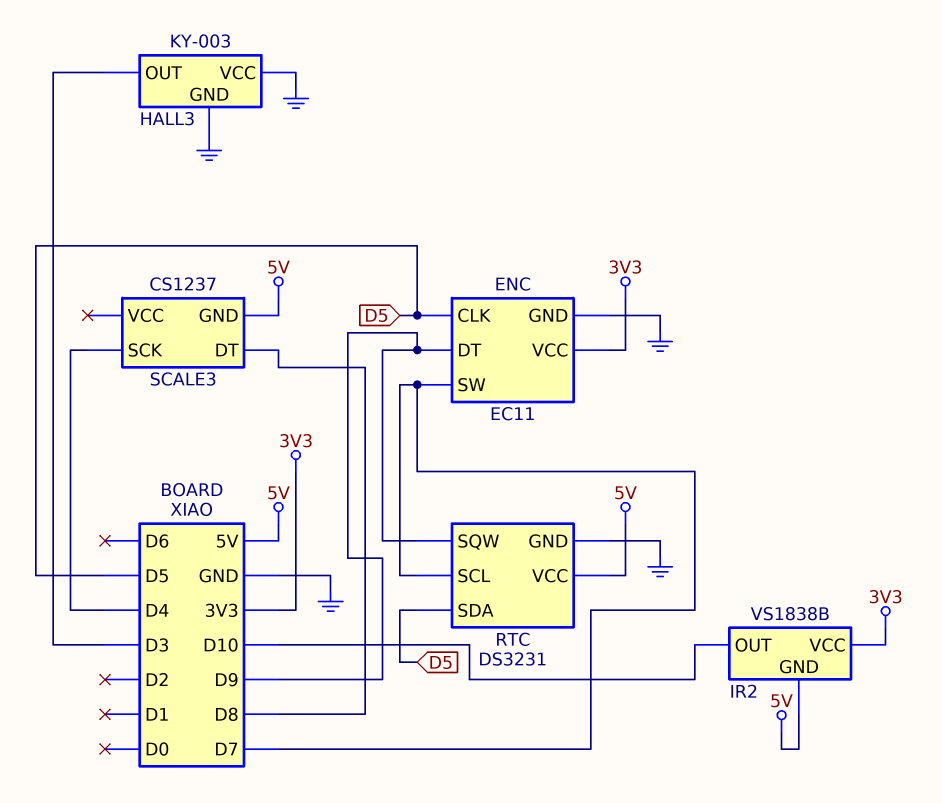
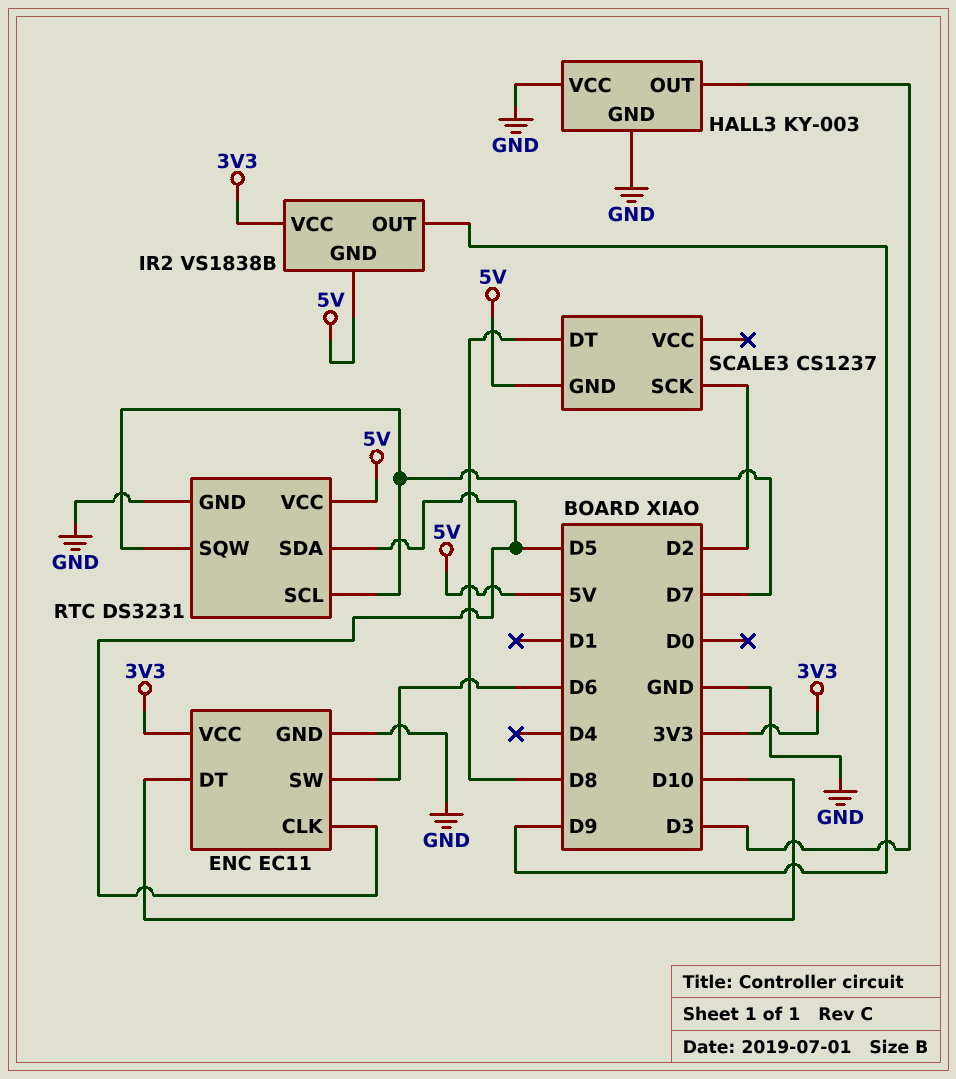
ENC pin DT: D9 -> D10
ENC pin SW: D7 -> D6
IR2 pin OUT: D10 -> D9
RTC pin SQW: D9 -> D7
SCALE3 pin SCK: D4 -> D2

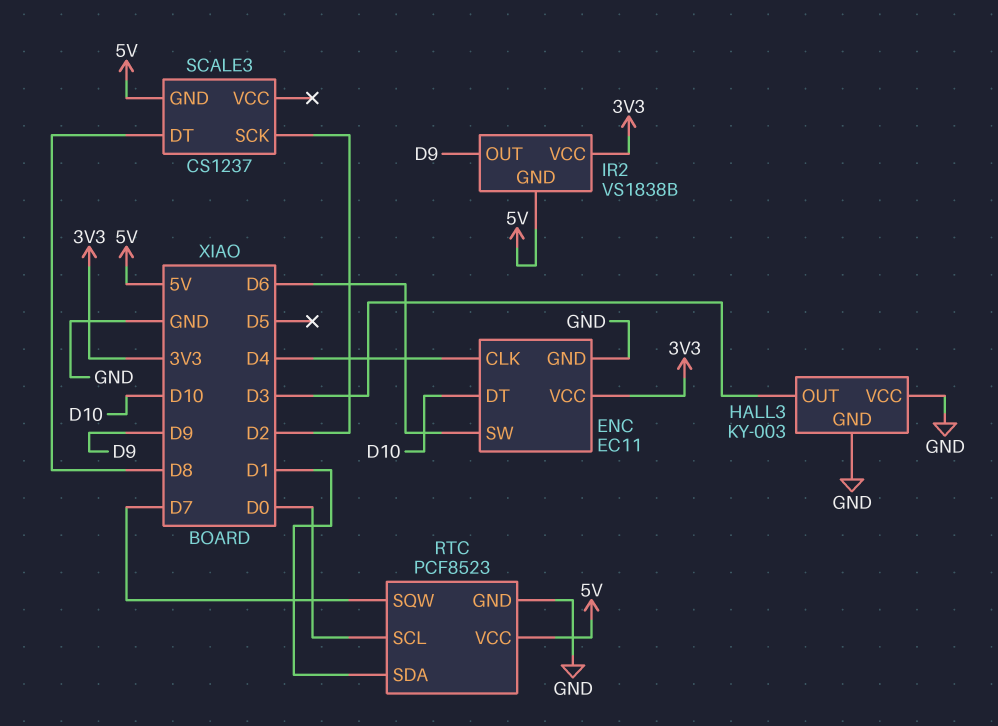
ENC pin CLK: D5 -> D4
RTC: DS3231 -> PCF8523
RTC pin SCL: D7 -> D0
RTC pin SDA: D5 -> D1

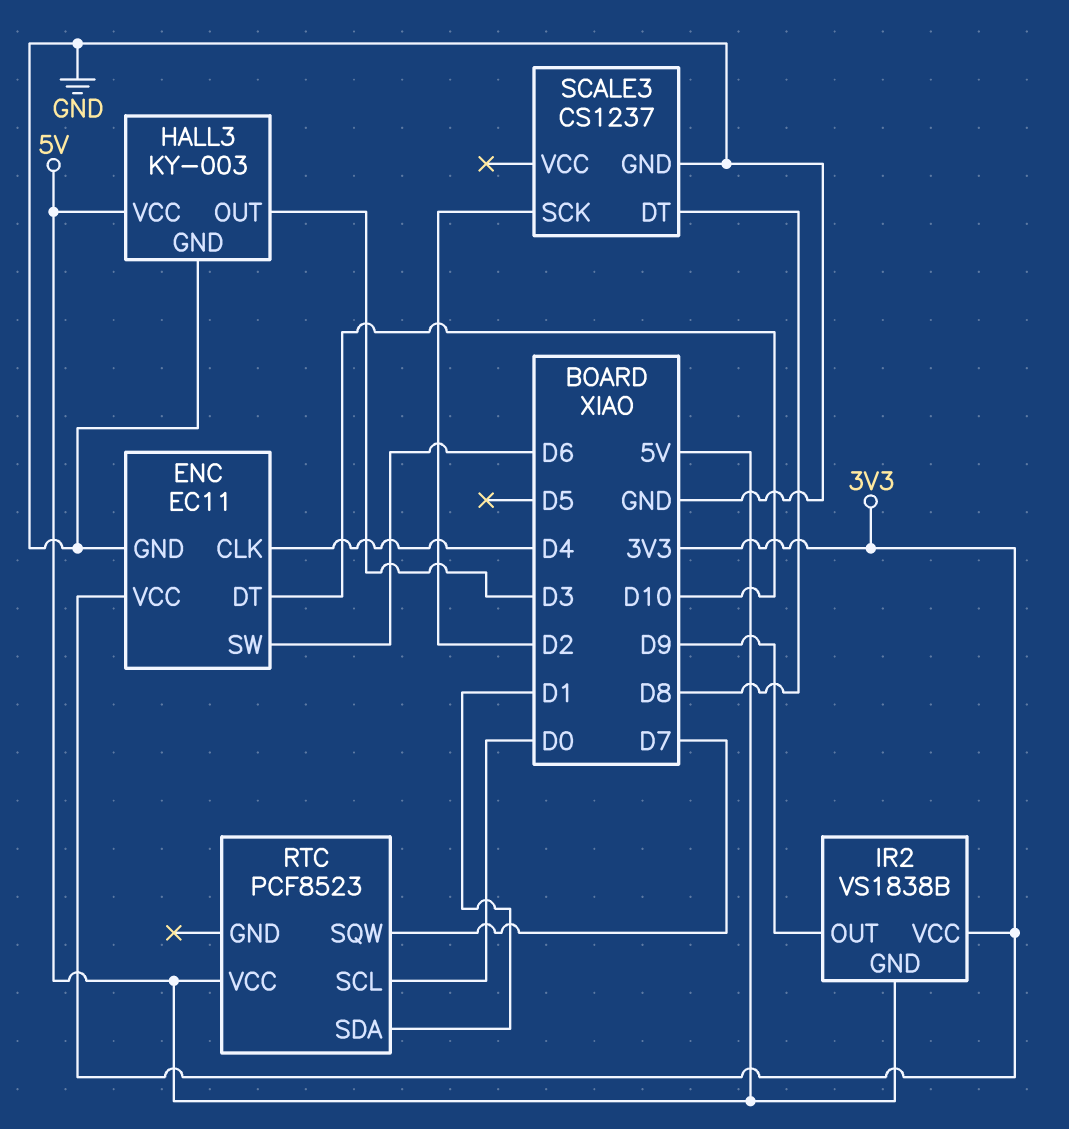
HALL3 pin VCC: GND -> 5V
RTC pin GND: GND -> none
SCALE3 pin GND: 5V -> GND

